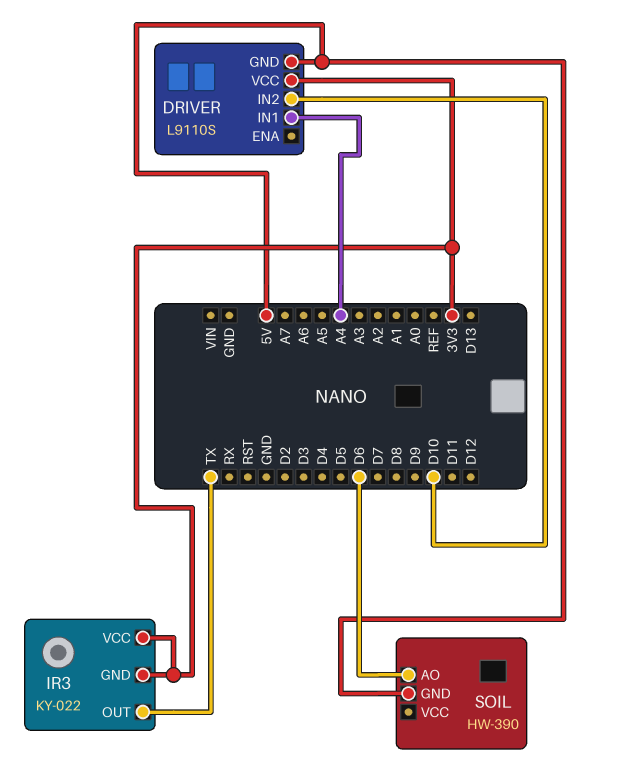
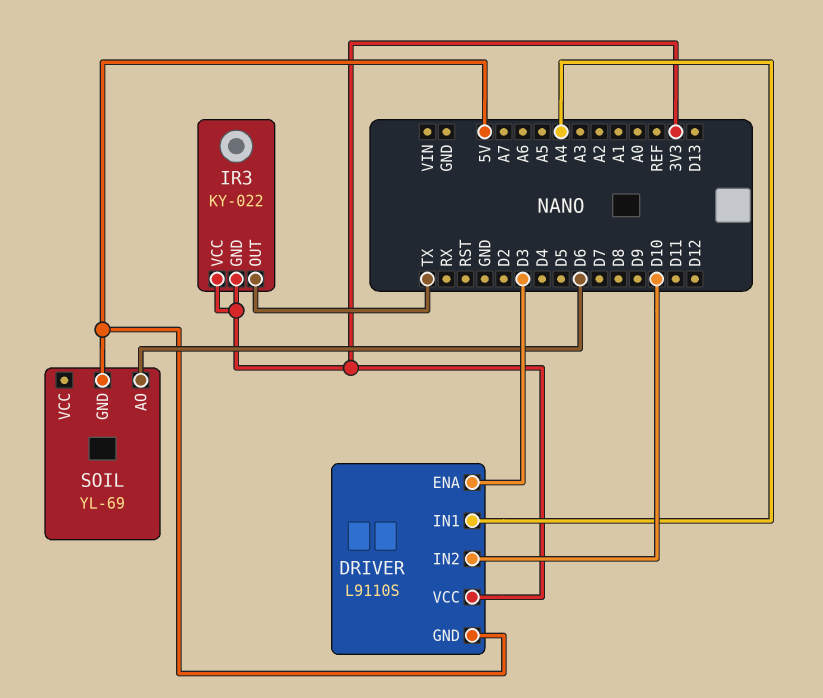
DRIVER pin ENA: none -> D3
SOIL: HW-390 -> YL-69

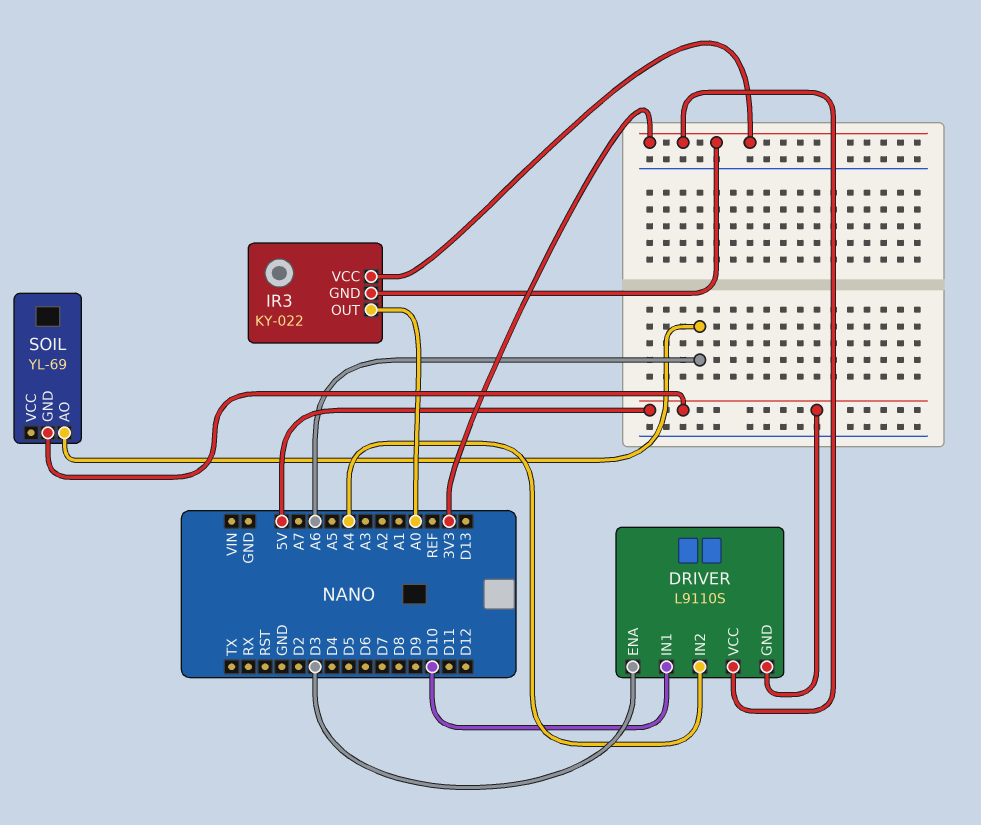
DRIVER pin IN1: A4 -> D10
DRIVER pin IN2: D10 -> A4
IR3 pin OUT: TX -> A0
SOIL pin AO: D6 -> A6

